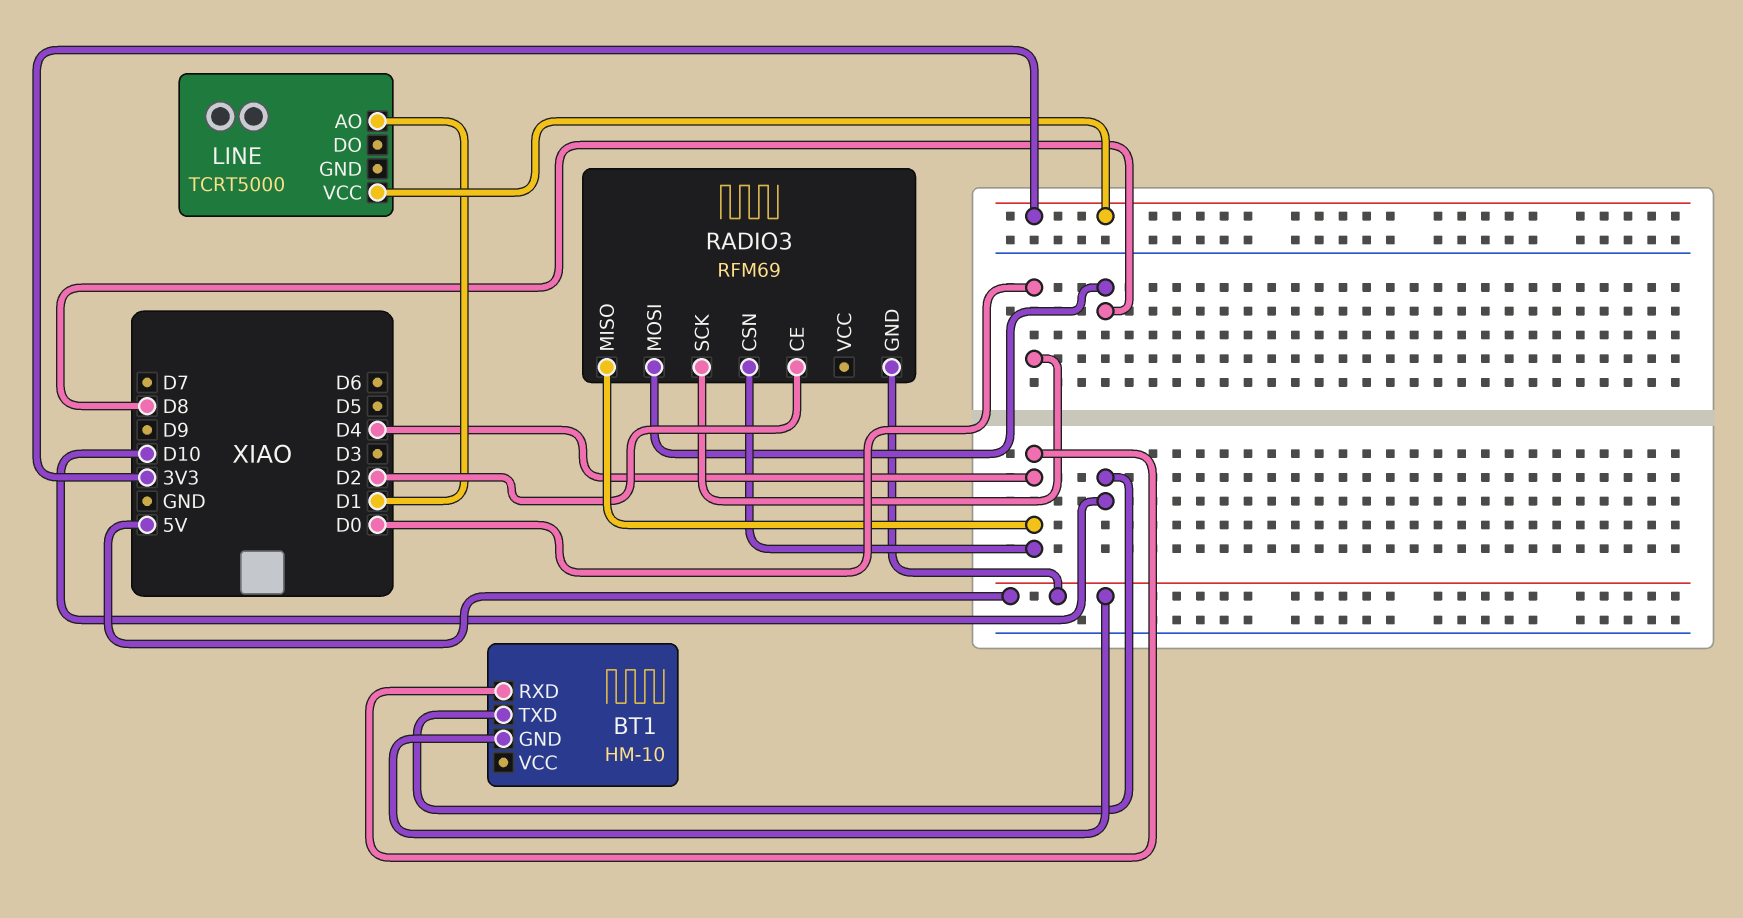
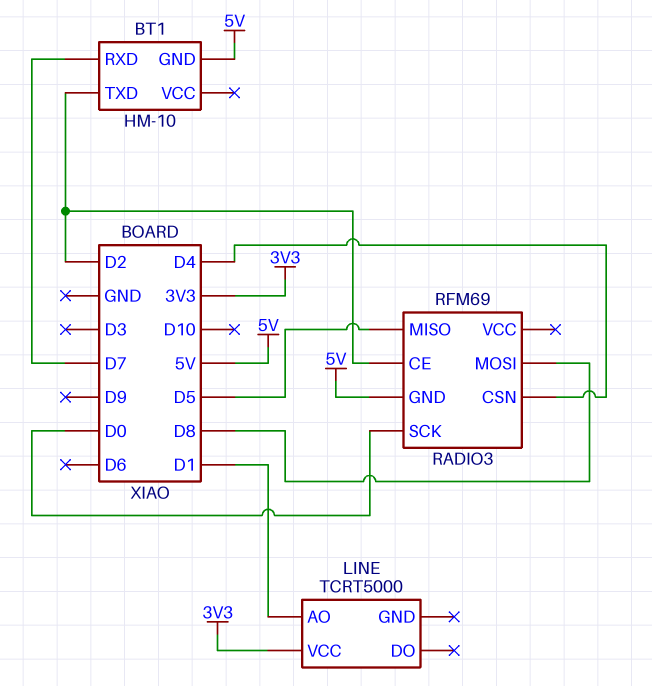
BT1 pin RXD: D4 -> D7
BT1 pin TXD: D10 -> D2
RADIO3 pin MISO: D4 -> D5

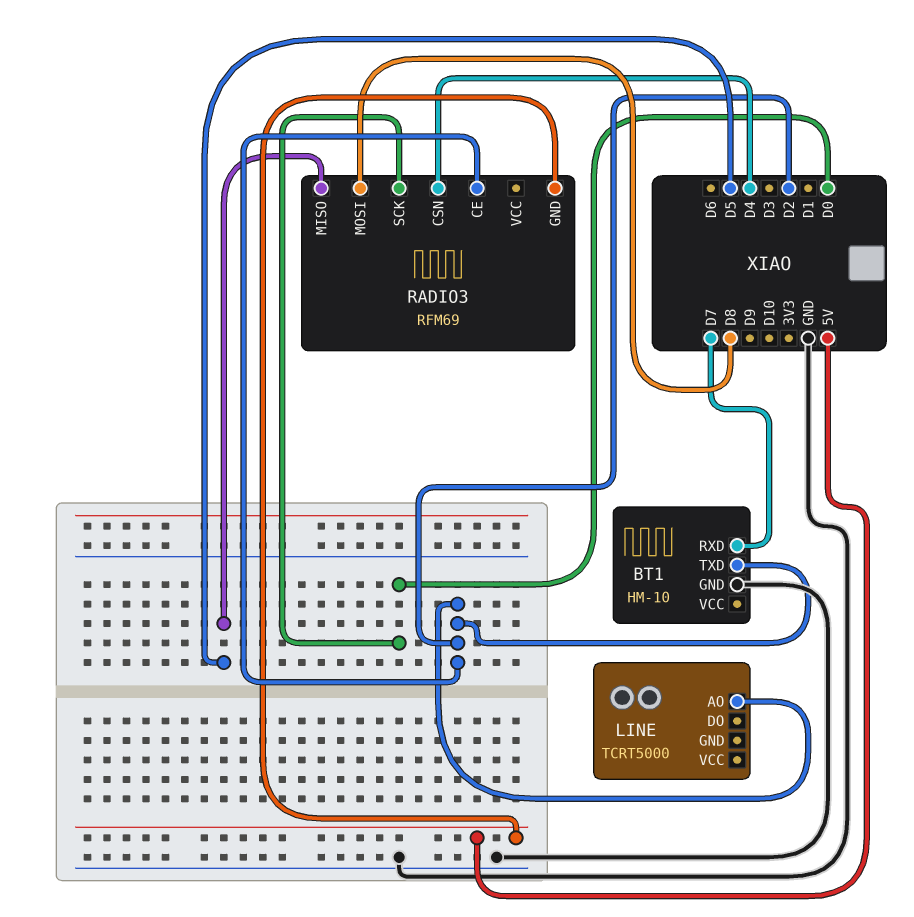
BT1 pin GND: 5V -> GND
LINE pin AO: D1 -> D2
LINE pin VCC: 3V3 -> none

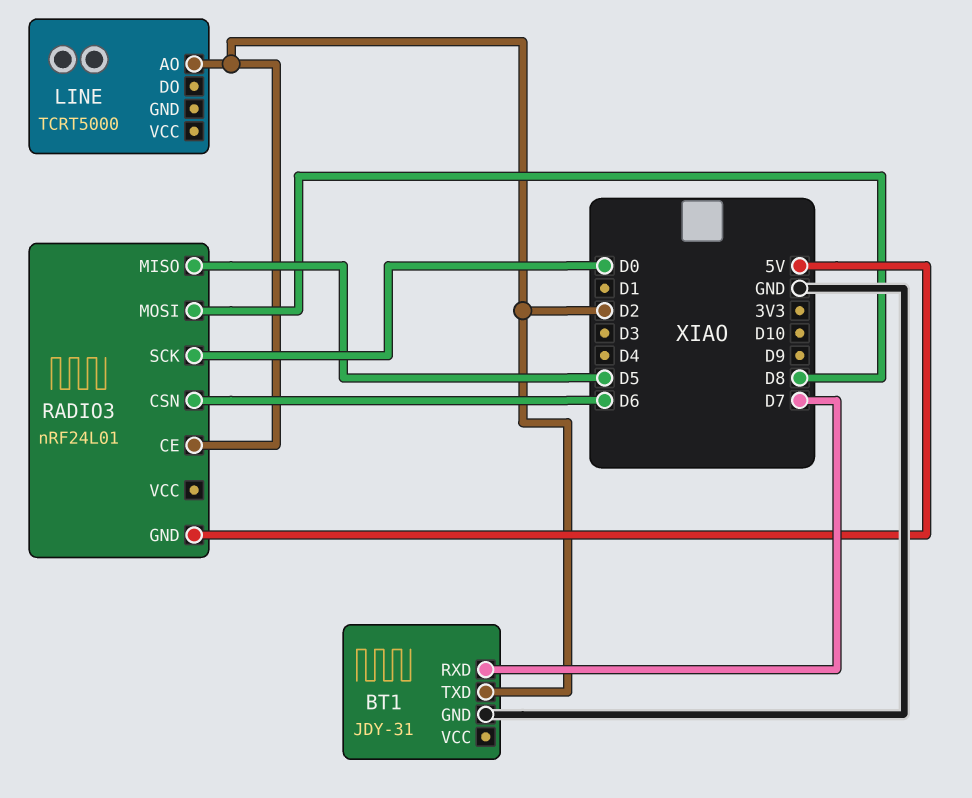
BT1: HM-10 -> JDY-31
RADIO3: RFM69 -> nRF24L01
RADIO3 pin CSN: D4 -> D6

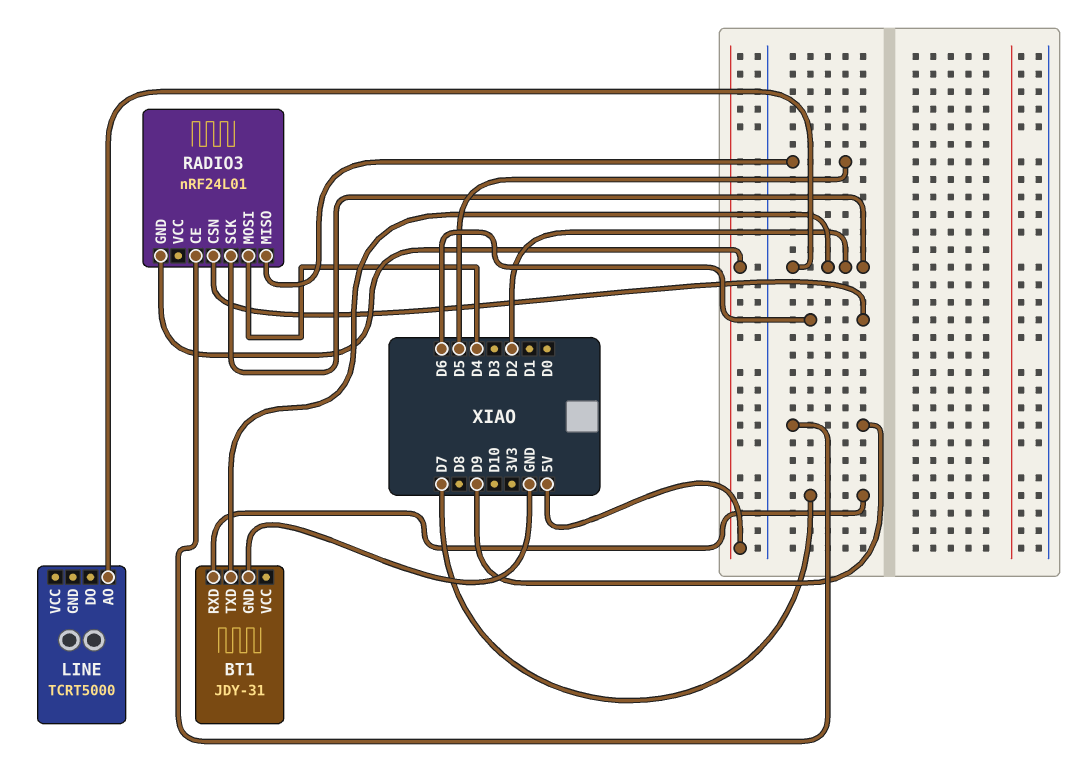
RADIO3 pin CE: D2 -> D9
RADIO3 pin MOSI: D8 -> D4
RADIO3 pin SCK: D0 -> D2

